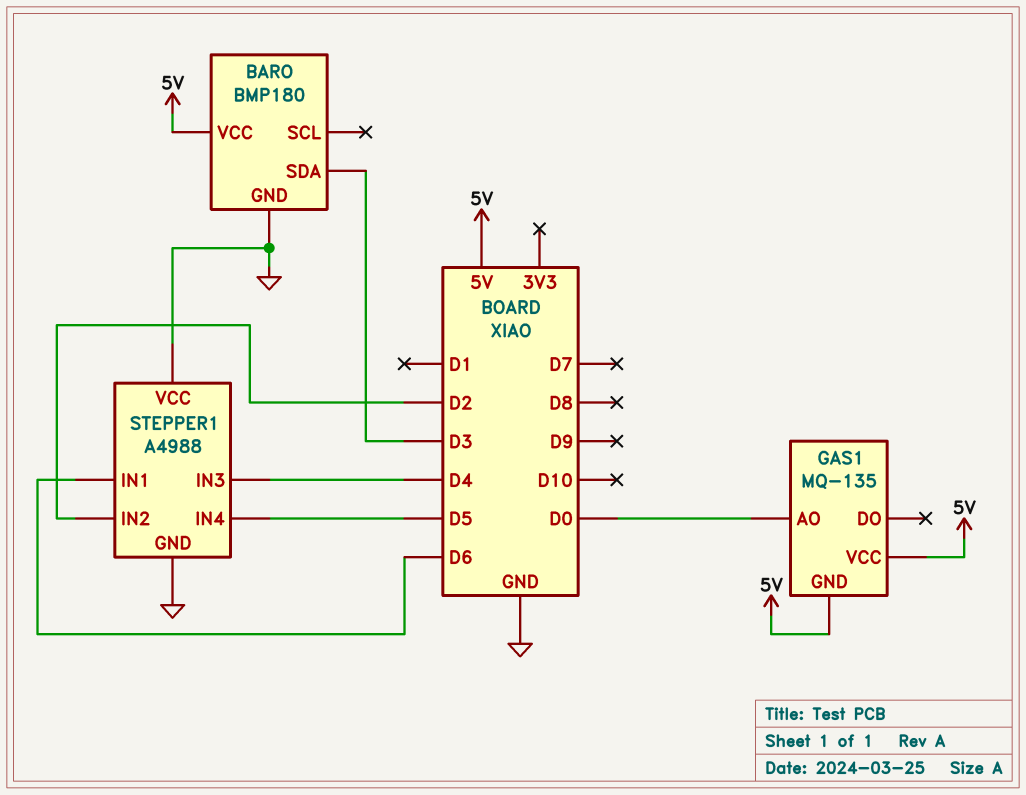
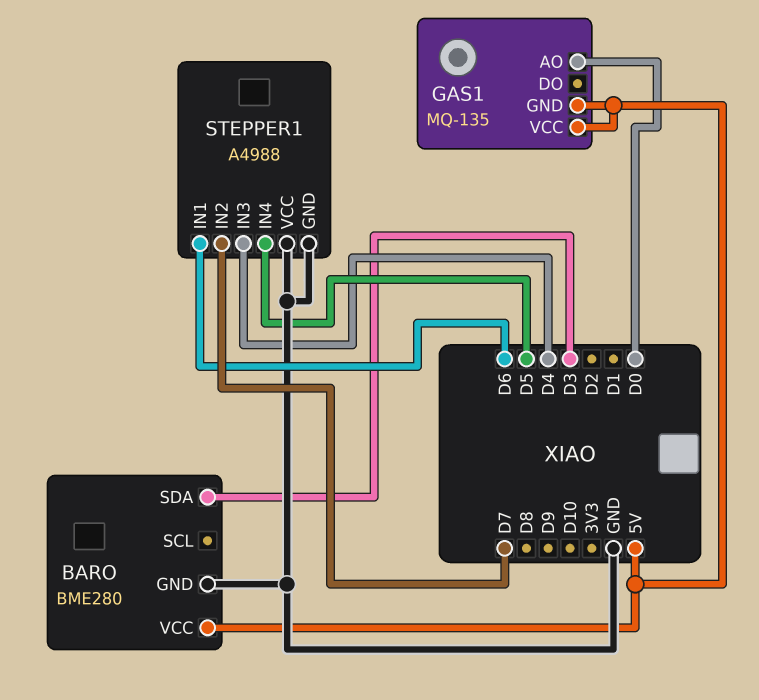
BARO: BMP180 -> BME280
STEPPER1 pin IN2: D2 -> D7

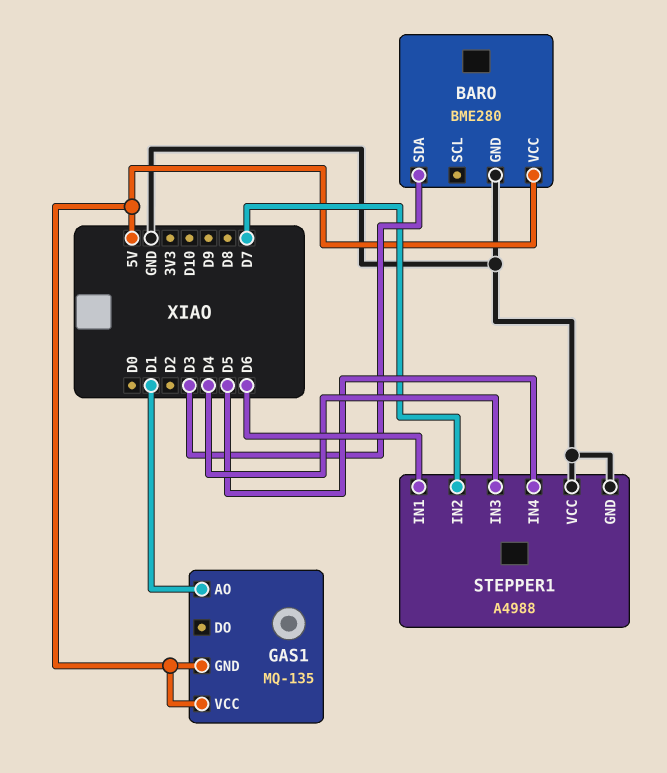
GAS1 pin AO: D0 -> D1

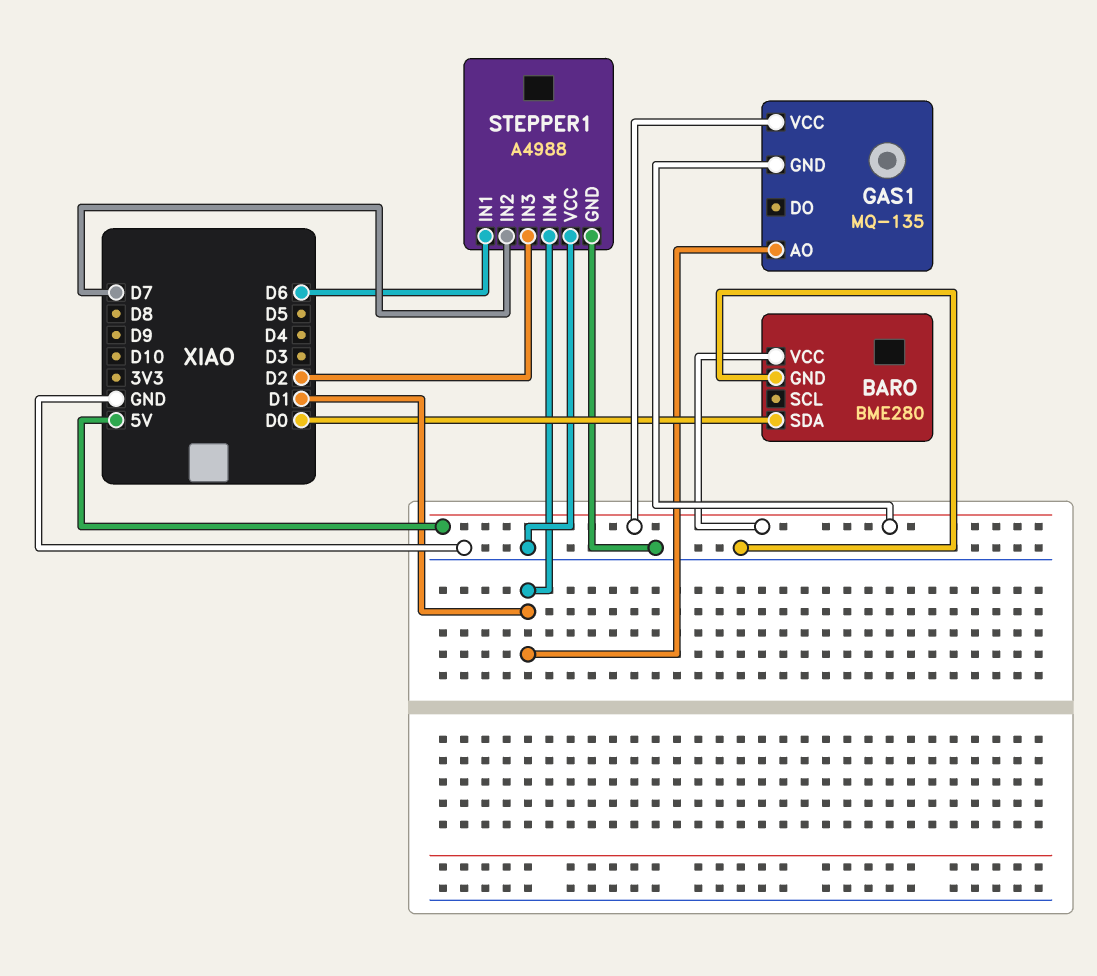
BARO pin SDA: D3 -> D0
STEPPER1 pin IN3: D4 -> D2
STEPPER1 pin IN4: D5 -> D1

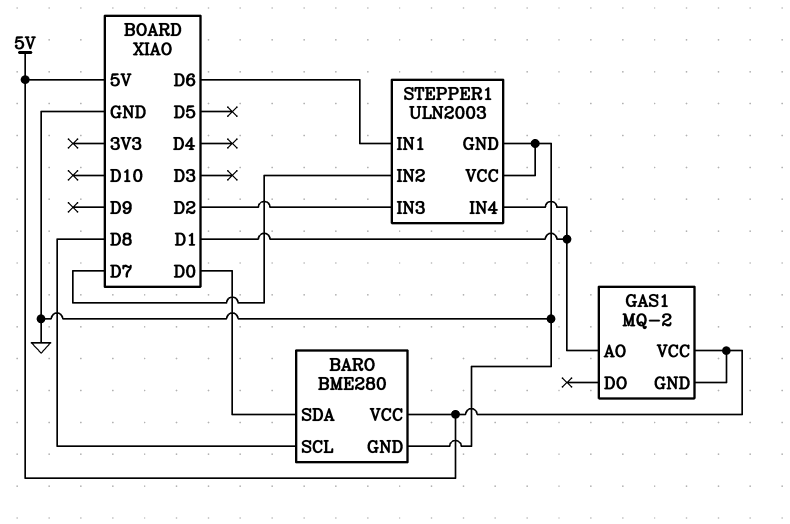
BARO pin SCL: none -> D8
GAS1: MQ-135 -> MQ-2
STEPPER1: A4988 -> ULN2003

